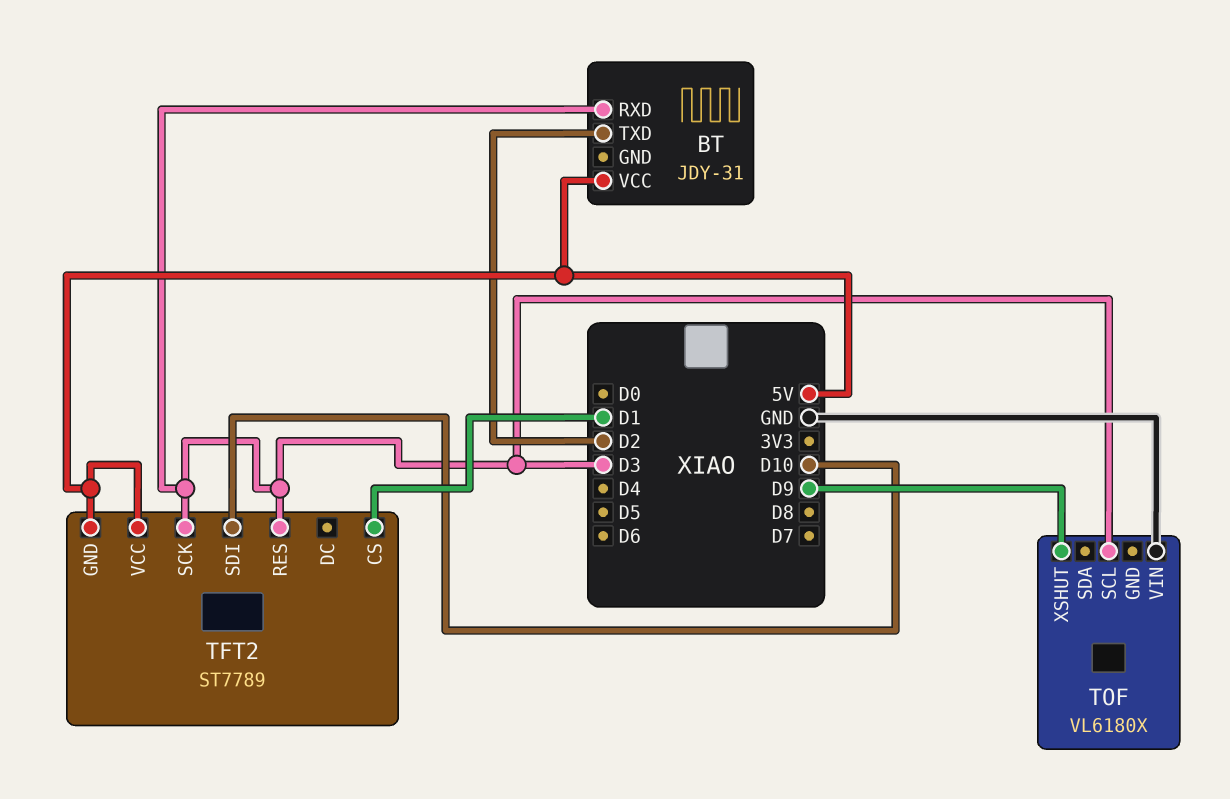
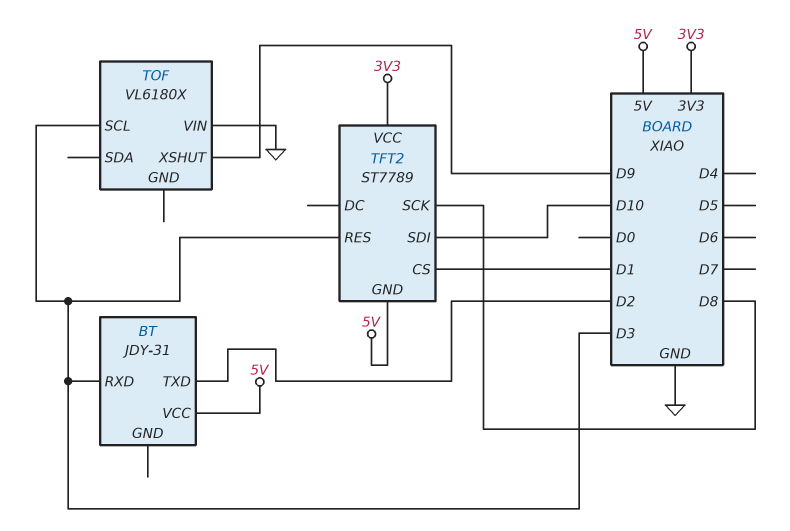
TFT2 pin SCK: D3 -> D8
TFT2 pin VCC: 5V -> 3V3

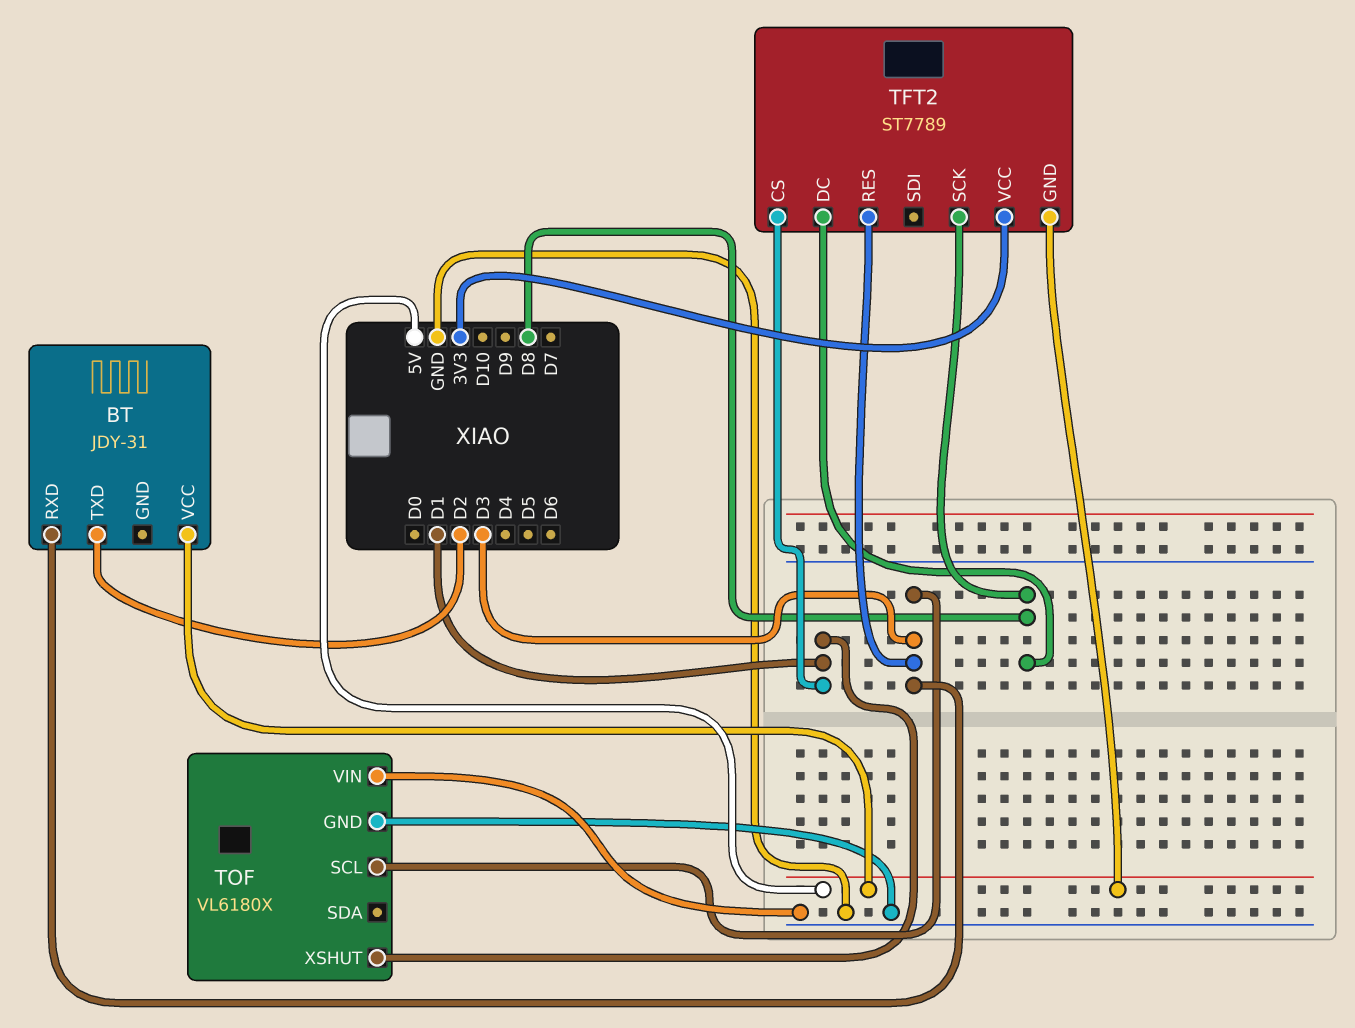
TFT2 pin DC: none -> D8
TFT2 pin SDI: D10 -> none
TOF pin GND: none -> GND
TOF pin XSHUT: D9 -> D1

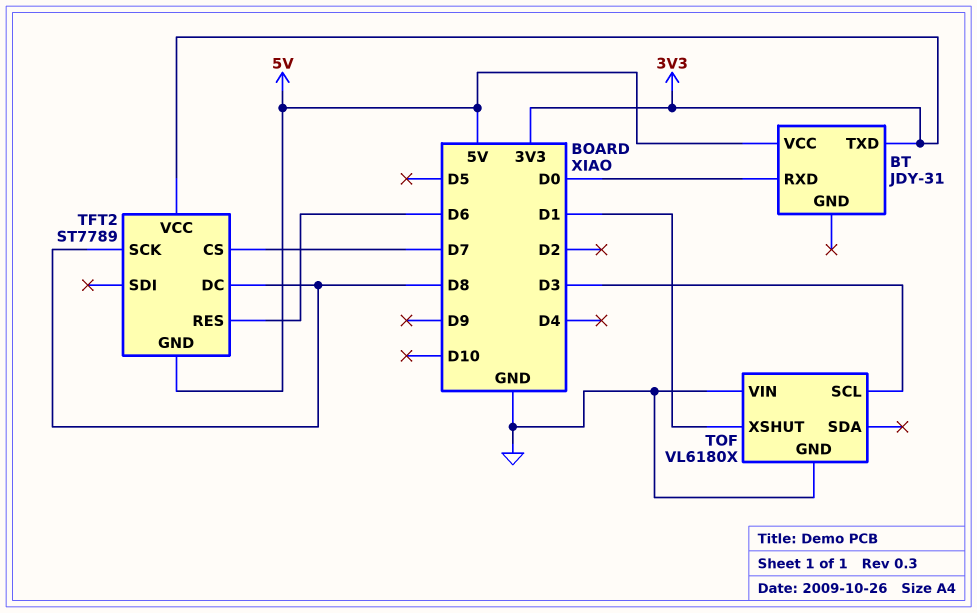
BT pin RXD: D3 -> D0
BT pin TXD: D2 -> 3V3
TFT2 pin CS: D1 -> D7
TFT2 pin RES: D3 -> D6

